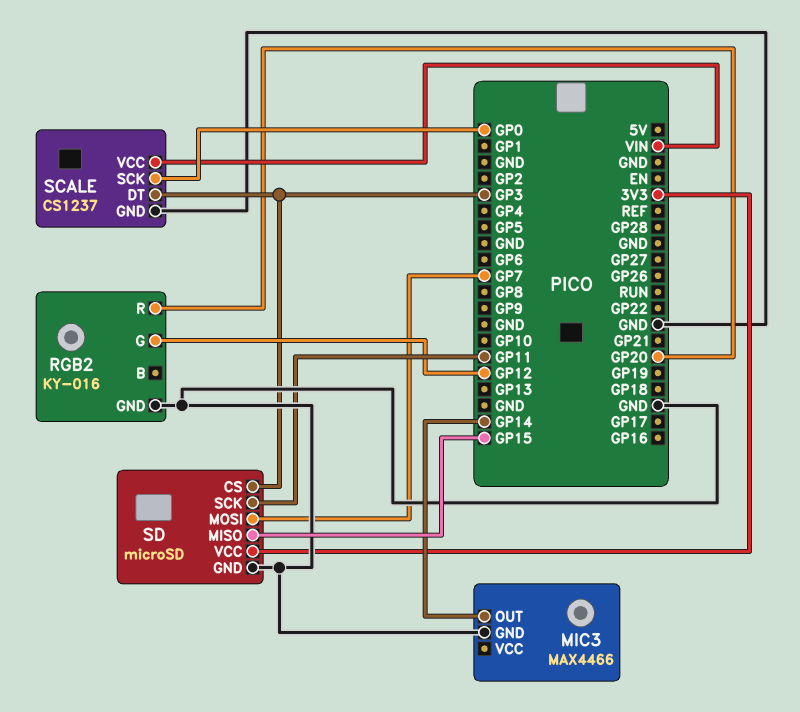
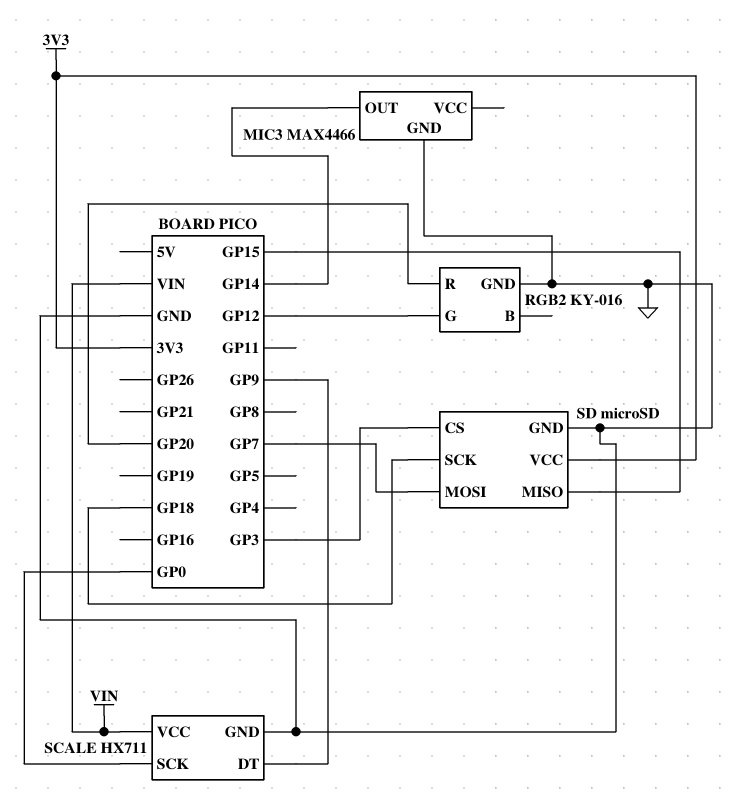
SCALE: CS1237 -> HX711
SCALE pin DT: GP3 -> GP9
SD pin SCK: GP11 -> GP18

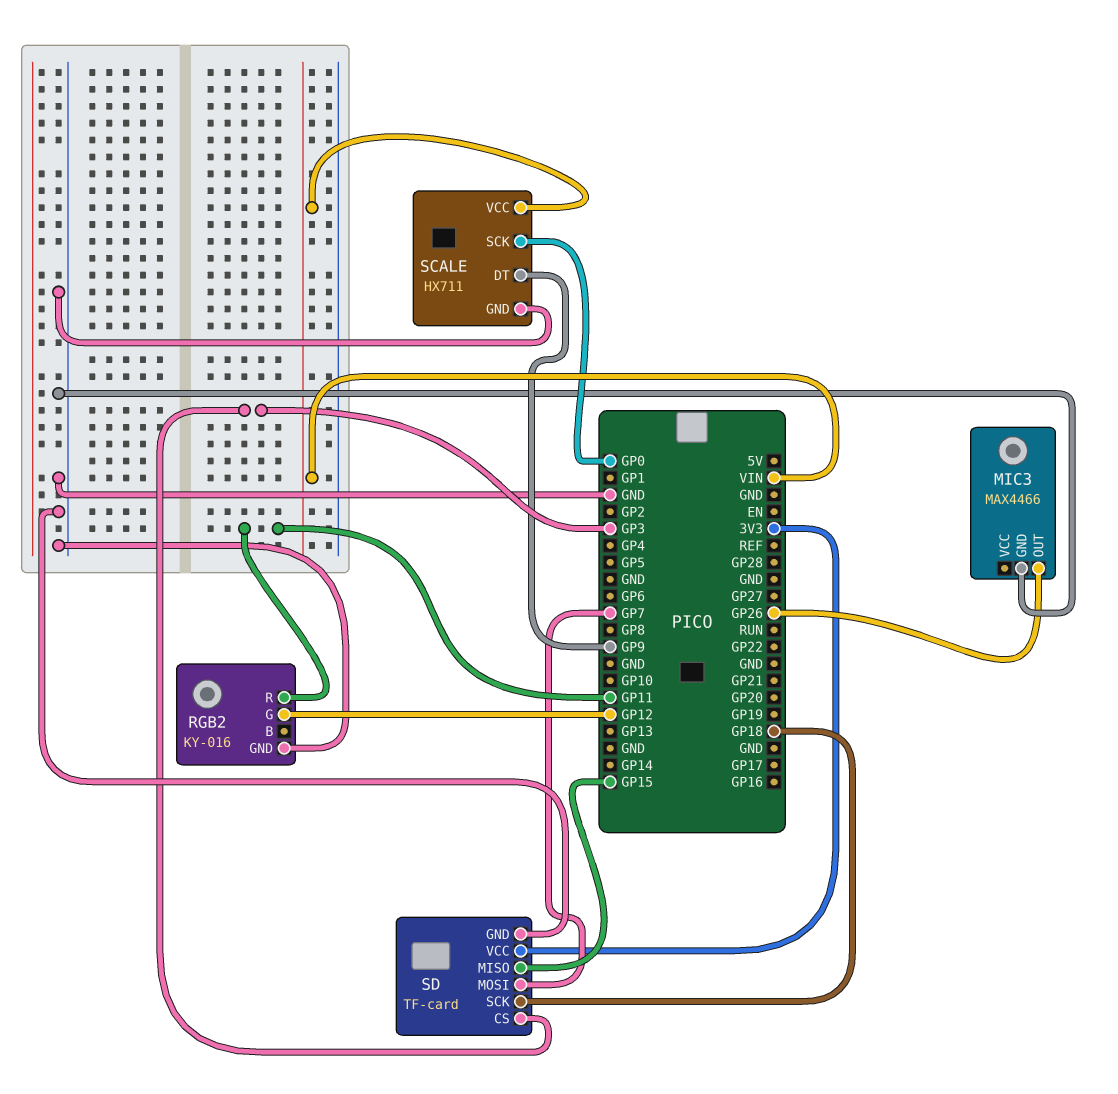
MIC3 pin OUT: GP14 -> GP26
RGB2 pin R: GP20 -> GP11
SD: microSD -> TF-card

